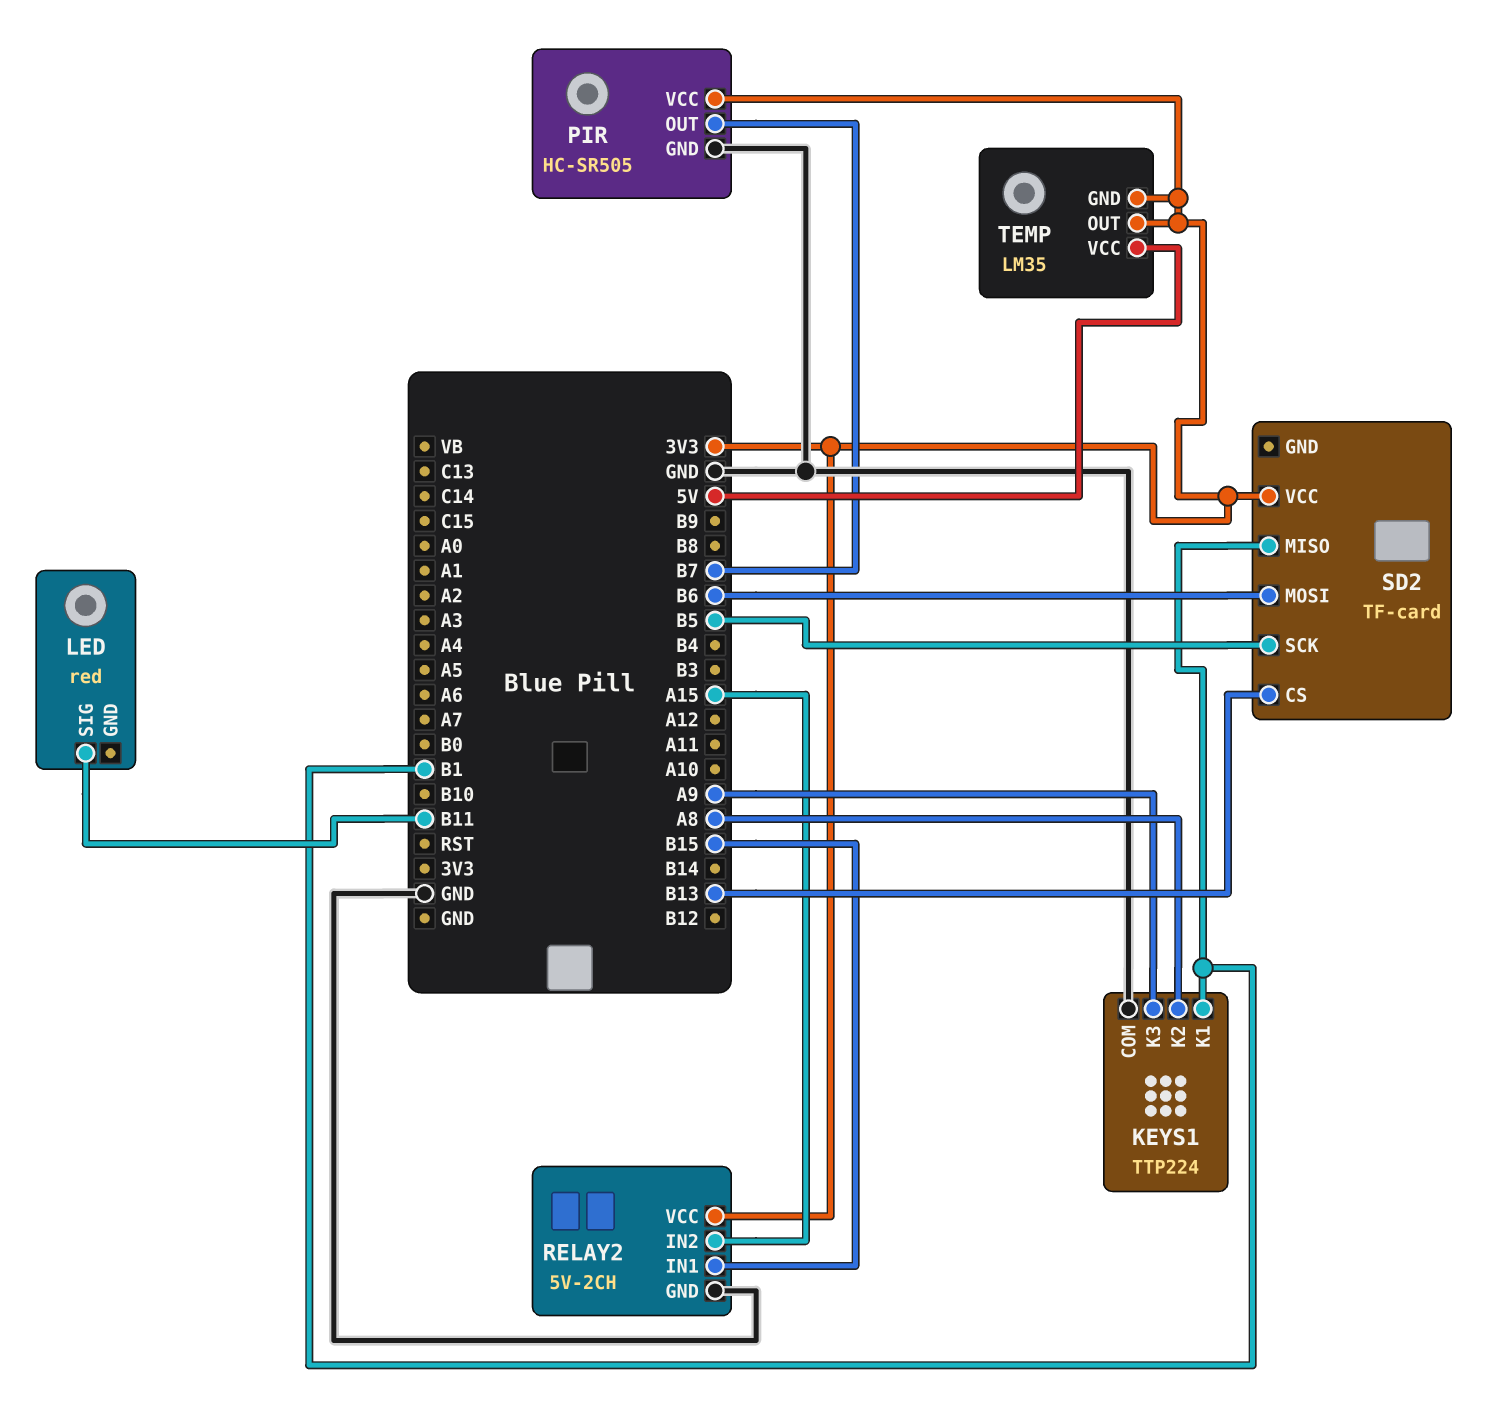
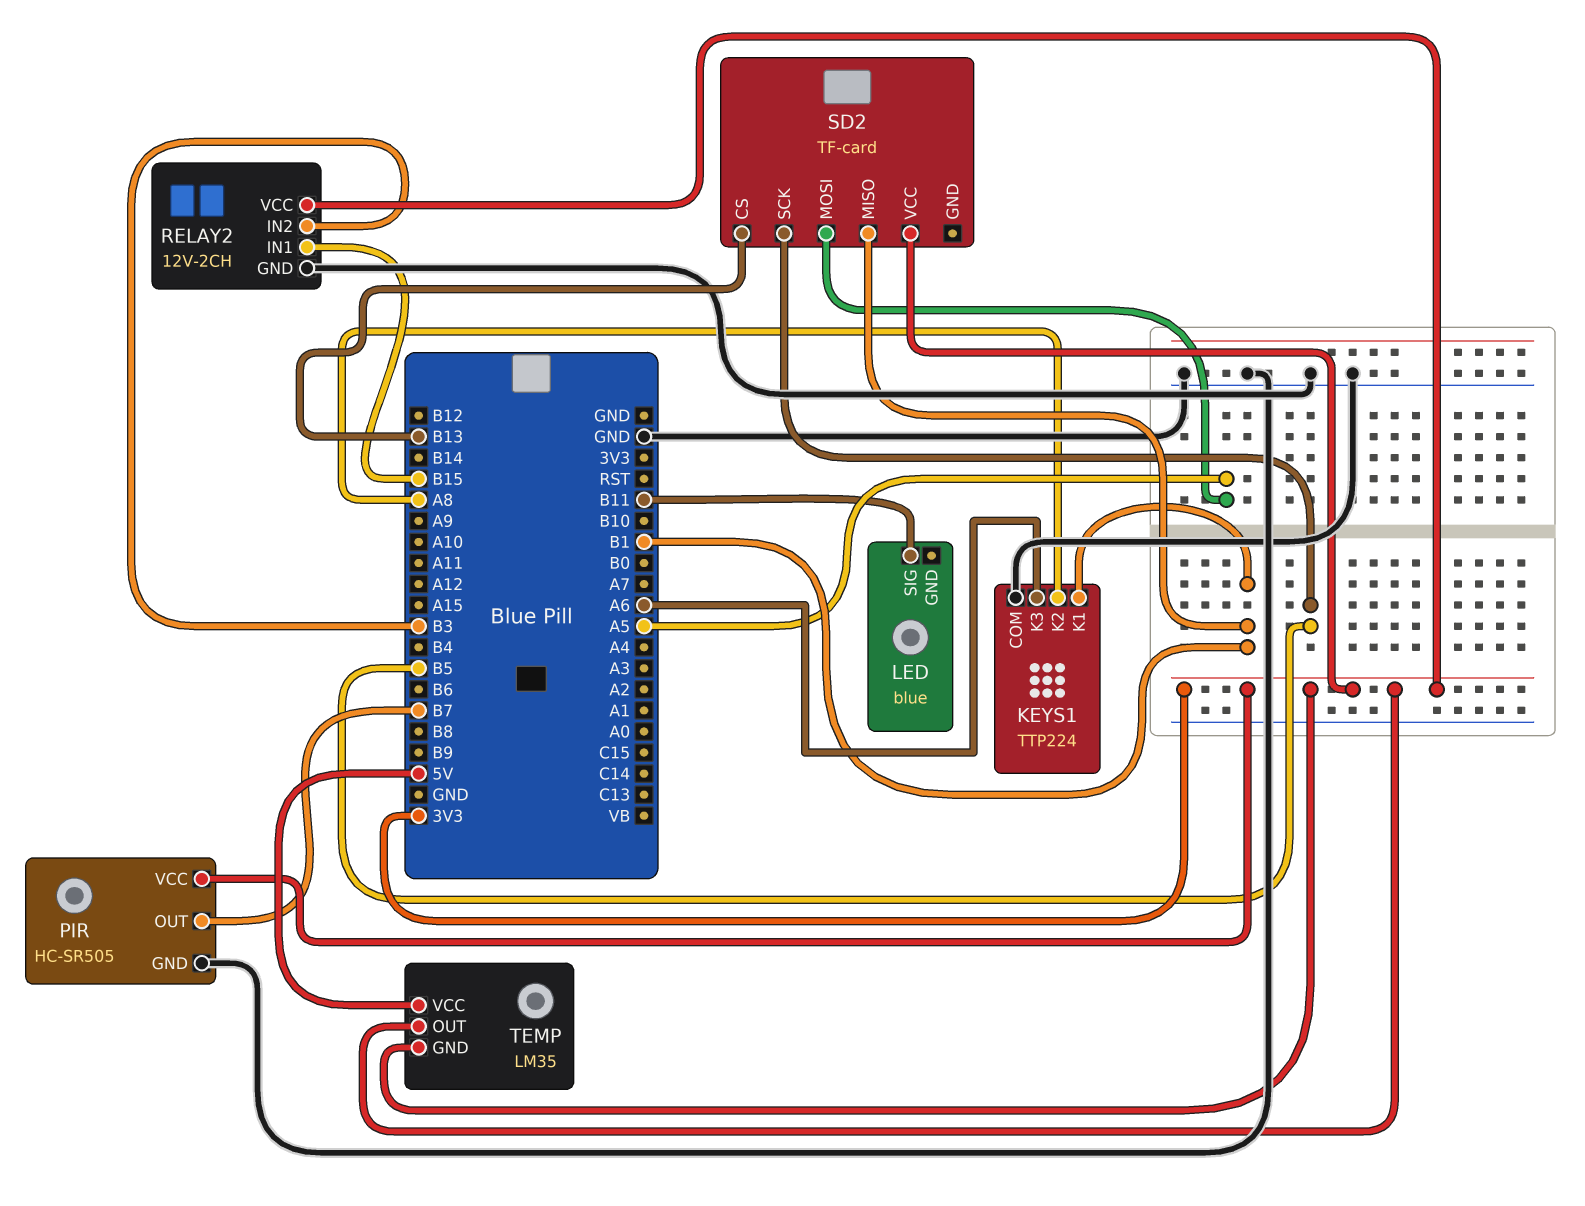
KEYS1 pin K3: A9 -> A6
LED: red -> blue
RELAY2: 5V-2CH -> 12V-2CH
RELAY2 pin IN2: A15 -> B3
SD2 pin MOSI: B6 -> A5

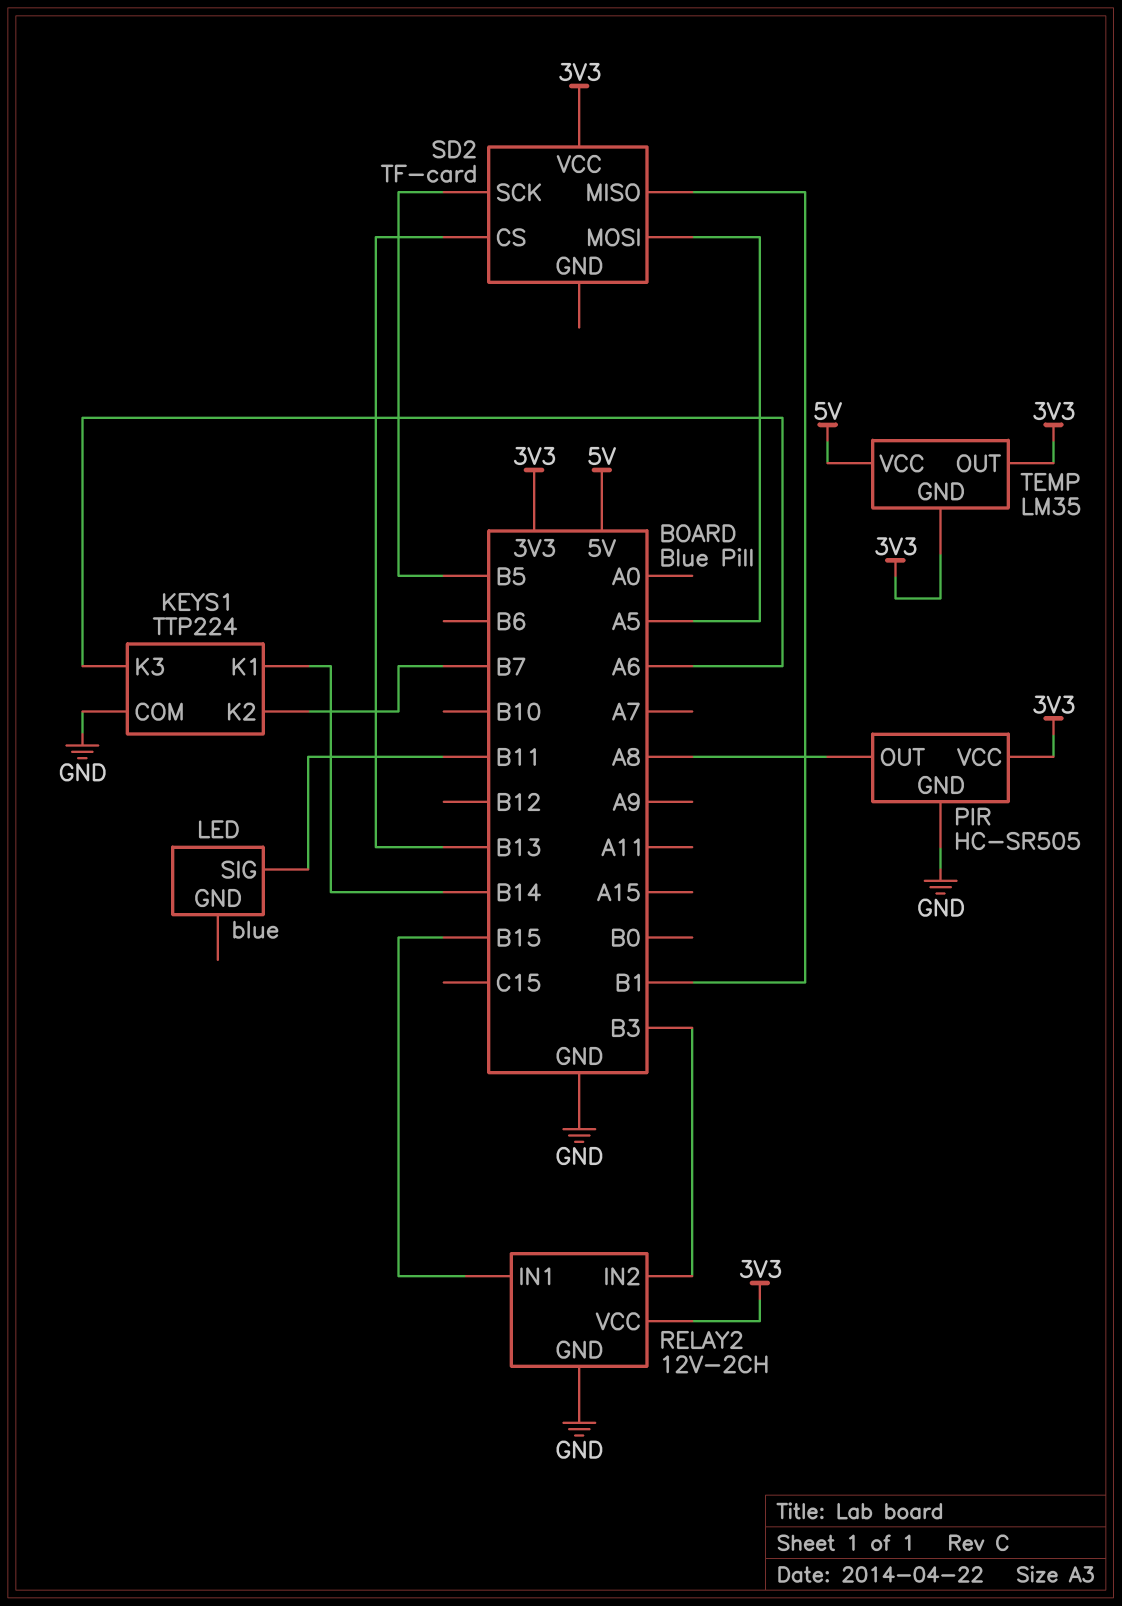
KEYS1 pin K1: B1 -> B14
KEYS1 pin K2: A8 -> B7
PIR pin OUT: B7 -> A8

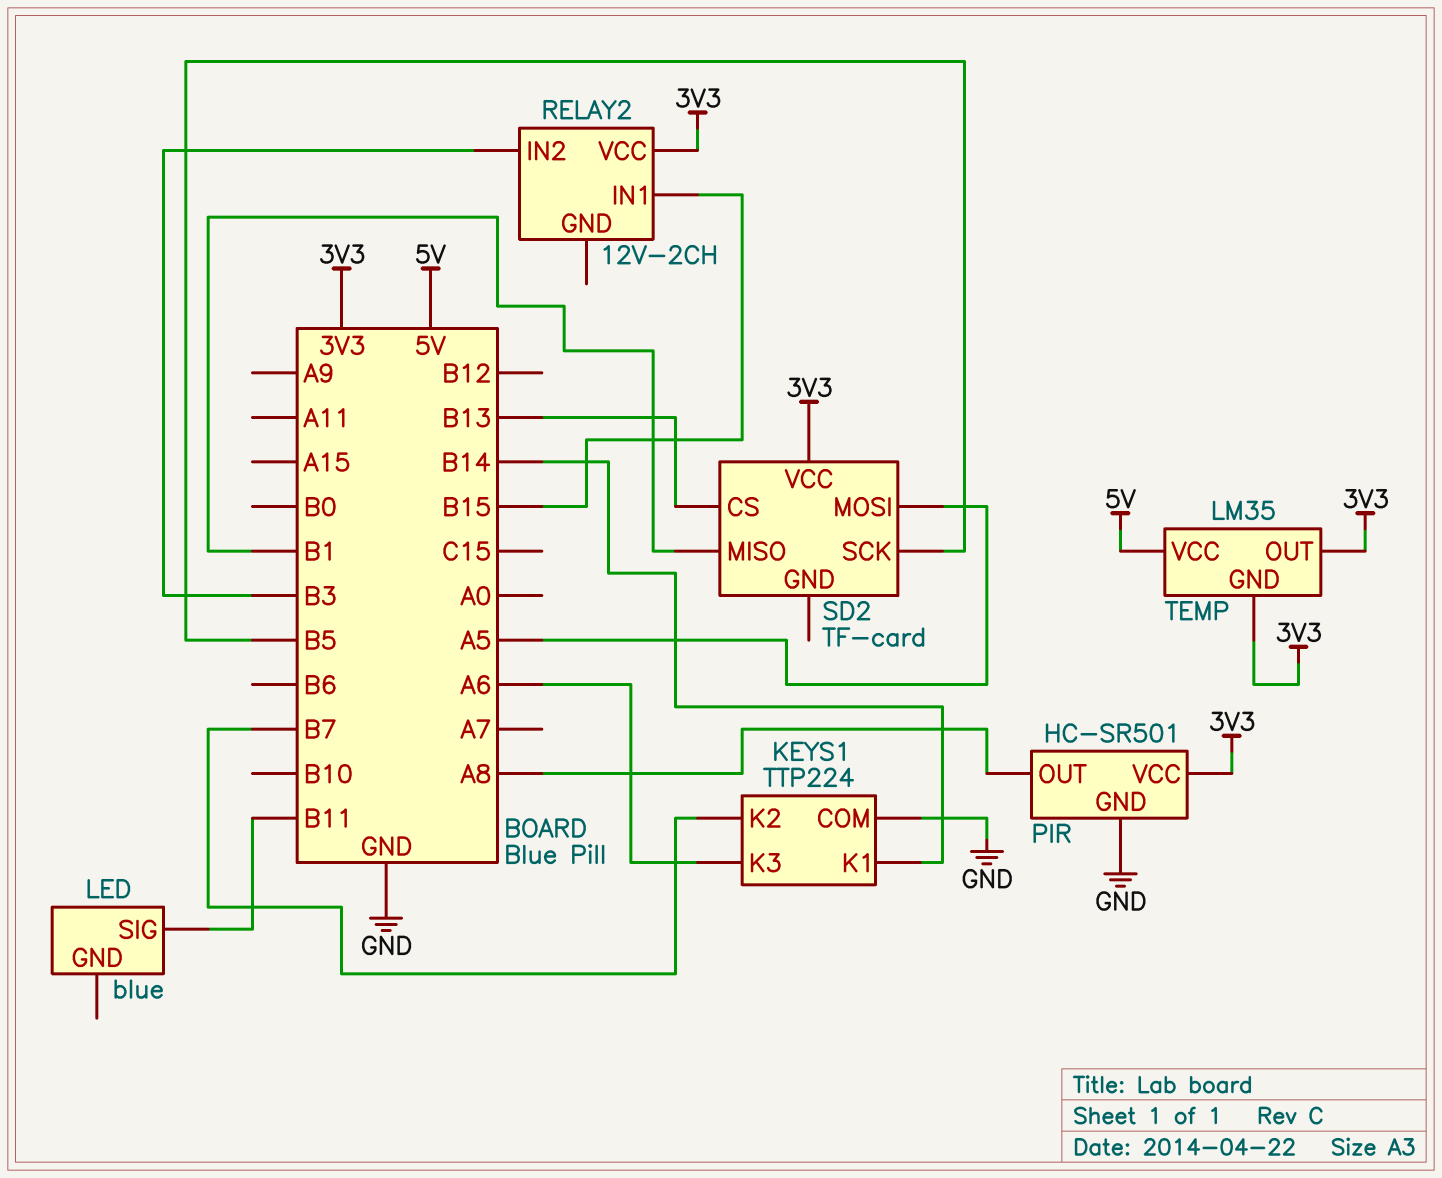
PIR: HC-SR505 -> HC-SR501
RELAY2 pin GND: GND -> none

